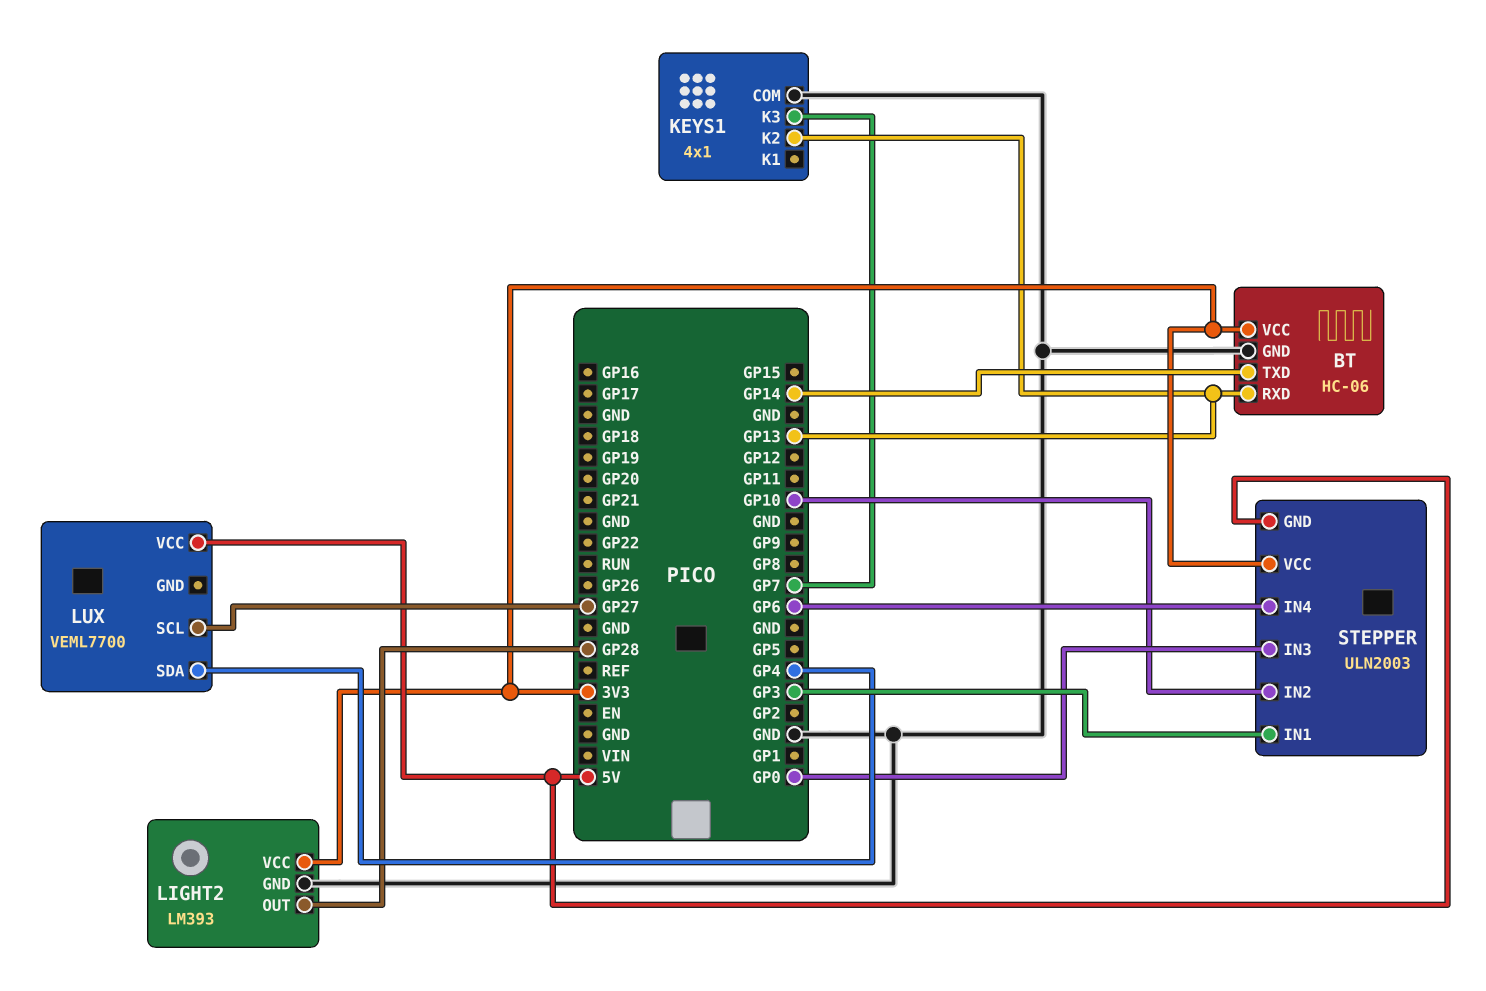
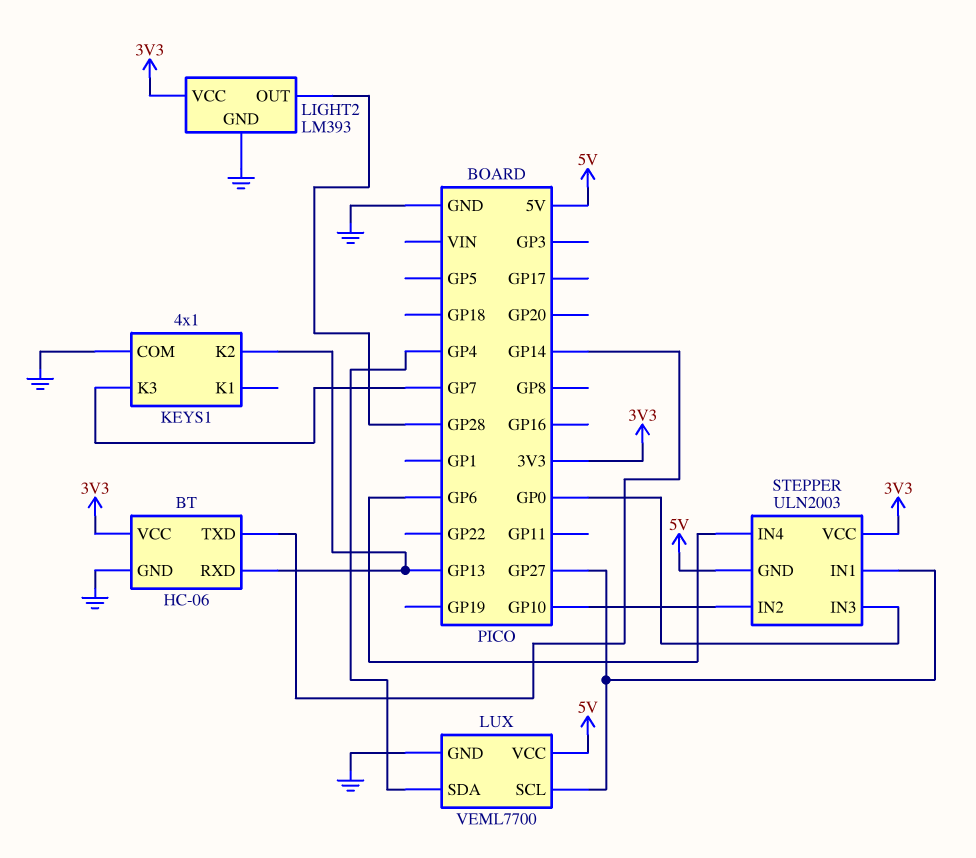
LUX pin GND: none -> GND
STEPPER pin IN1: GP3 -> GP27

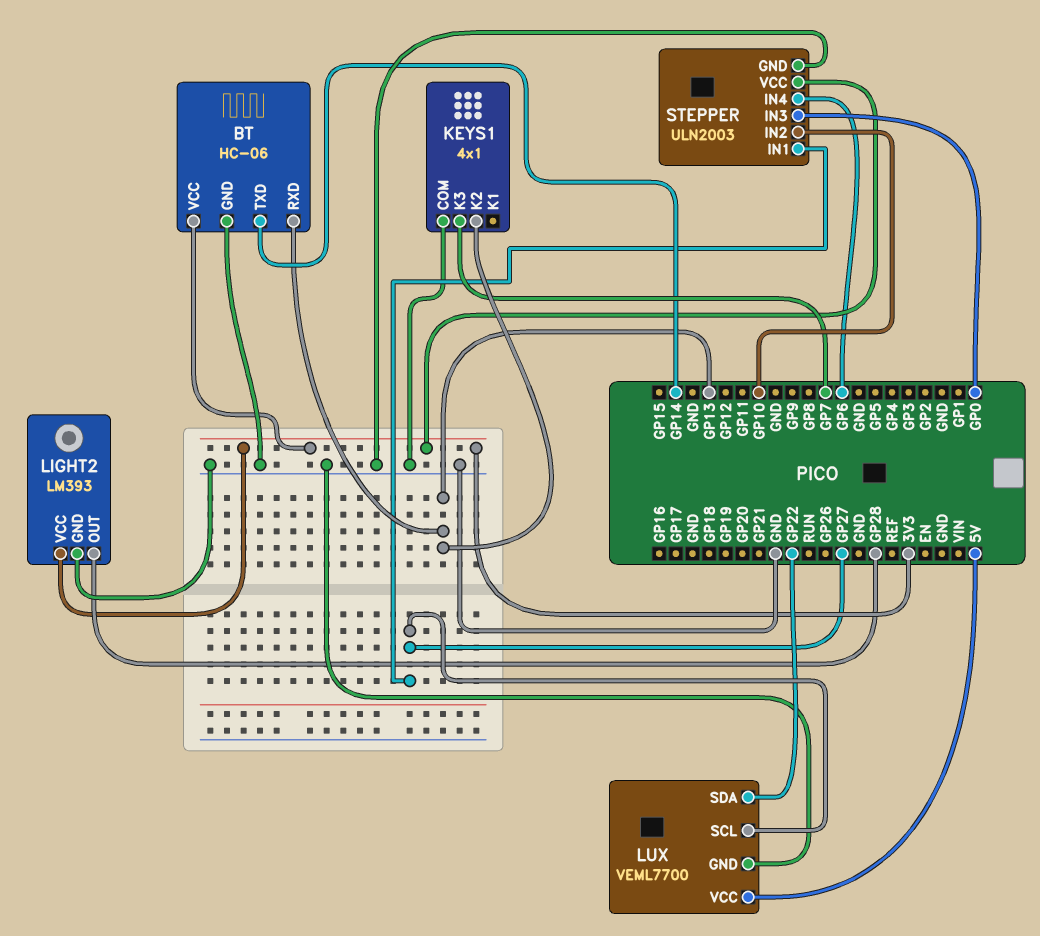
LUX pin SDA: GP4 -> GP22
STEPPER pin GND: 5V -> GND

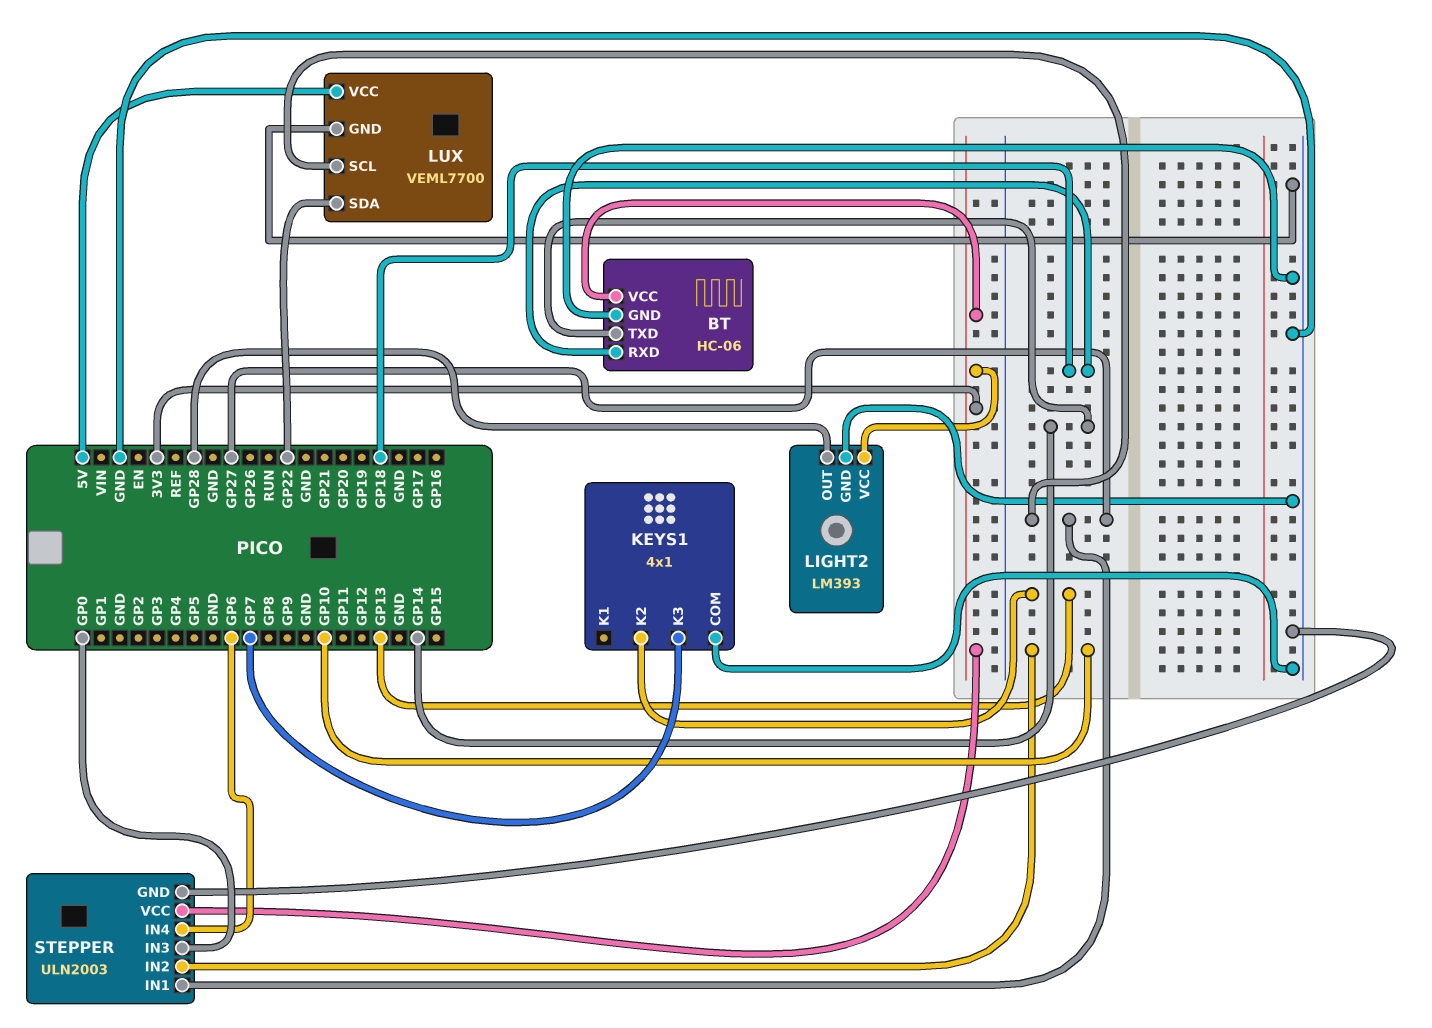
BT pin RXD: GP13 -> GP18

